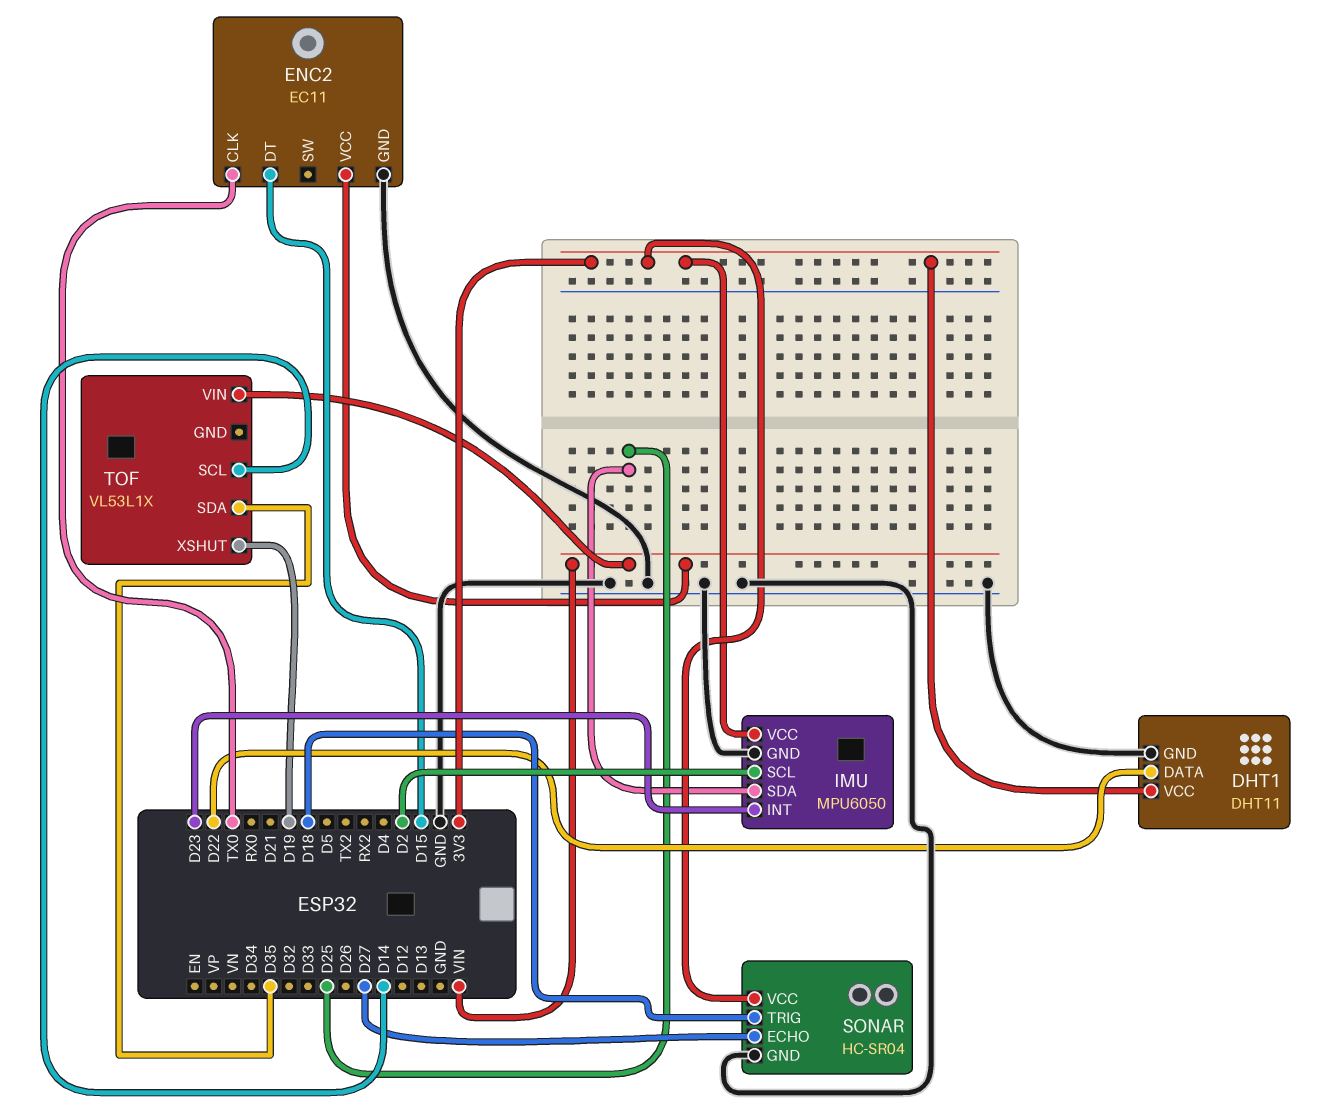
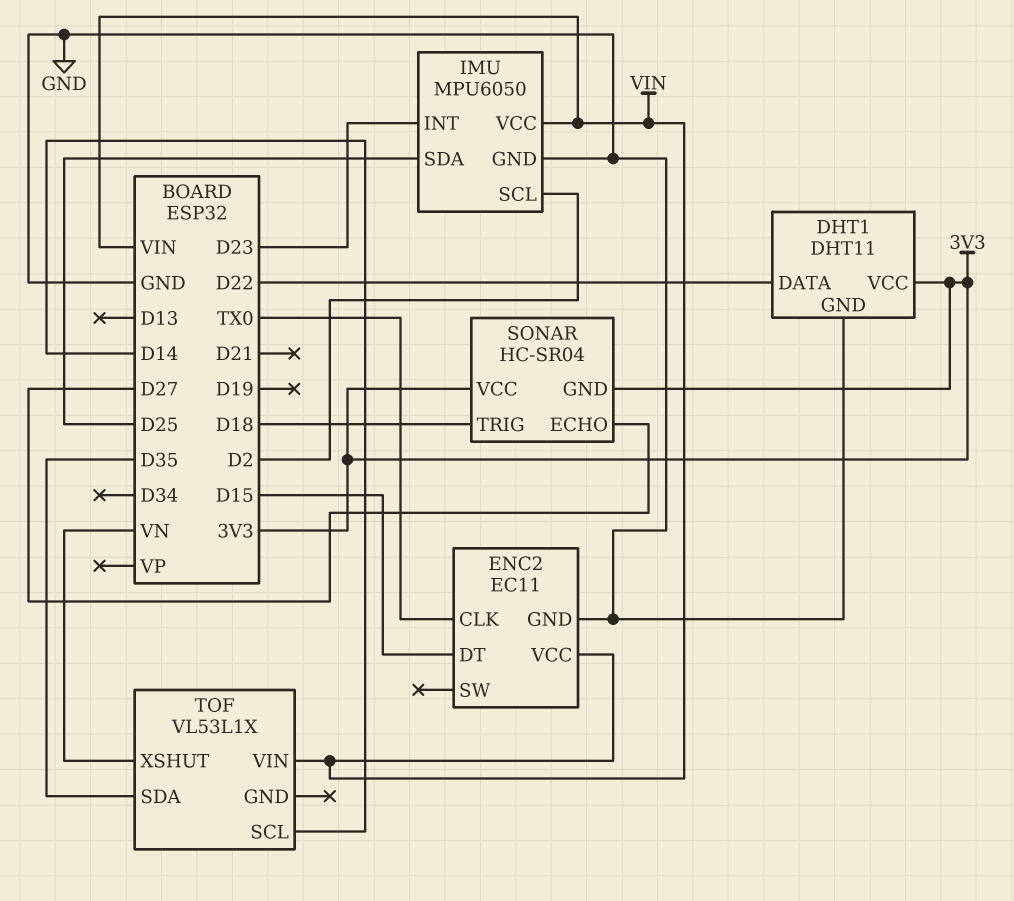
IMU pin VCC: 3V3 -> VIN
SONAR pin GND: GND -> 3V3
TOF pin XSHUT: D19 -> VN

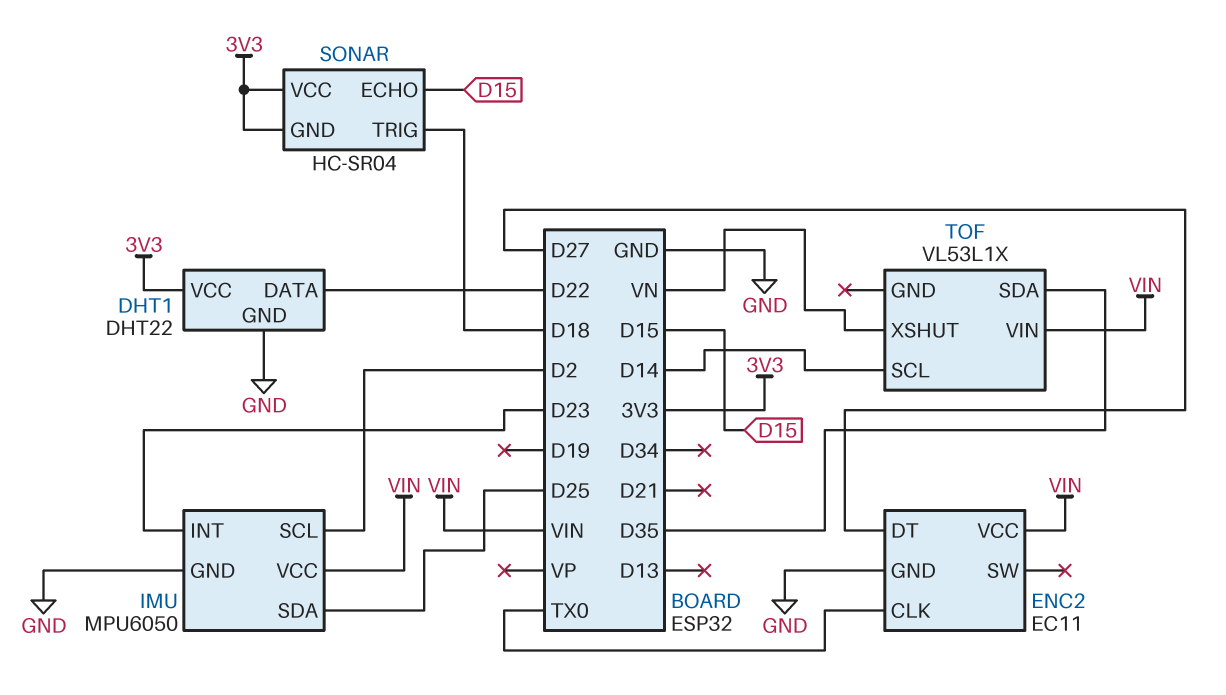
DHT1: DHT11 -> DHT22
ENC2 pin DT: D15 -> D27
SONAR pin ECHO: D27 -> D15

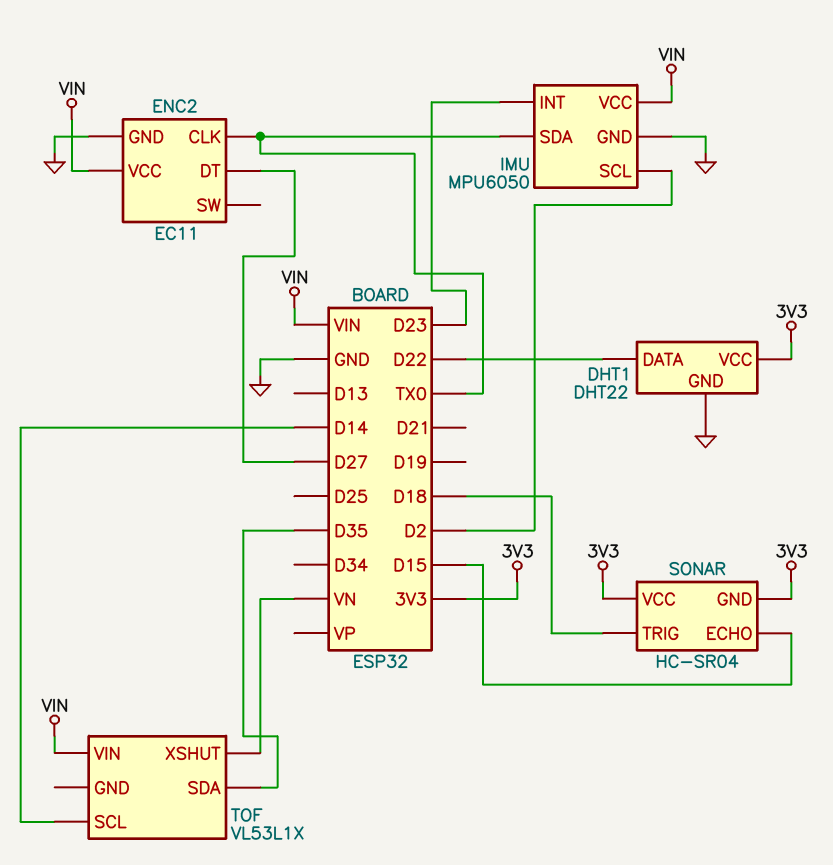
IMU pin SDA: D25 -> TX0

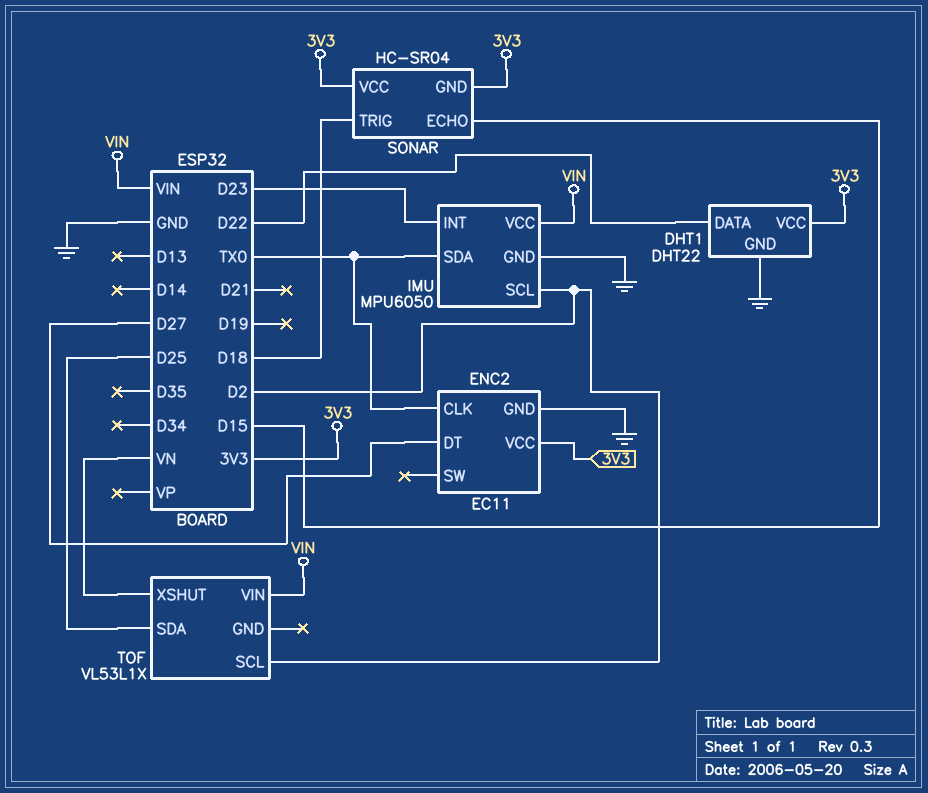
ENC2 pin VCC: VIN -> 3V3
TOF pin SCL: D14 -> D2
TOF pin SDA: D35 -> D25

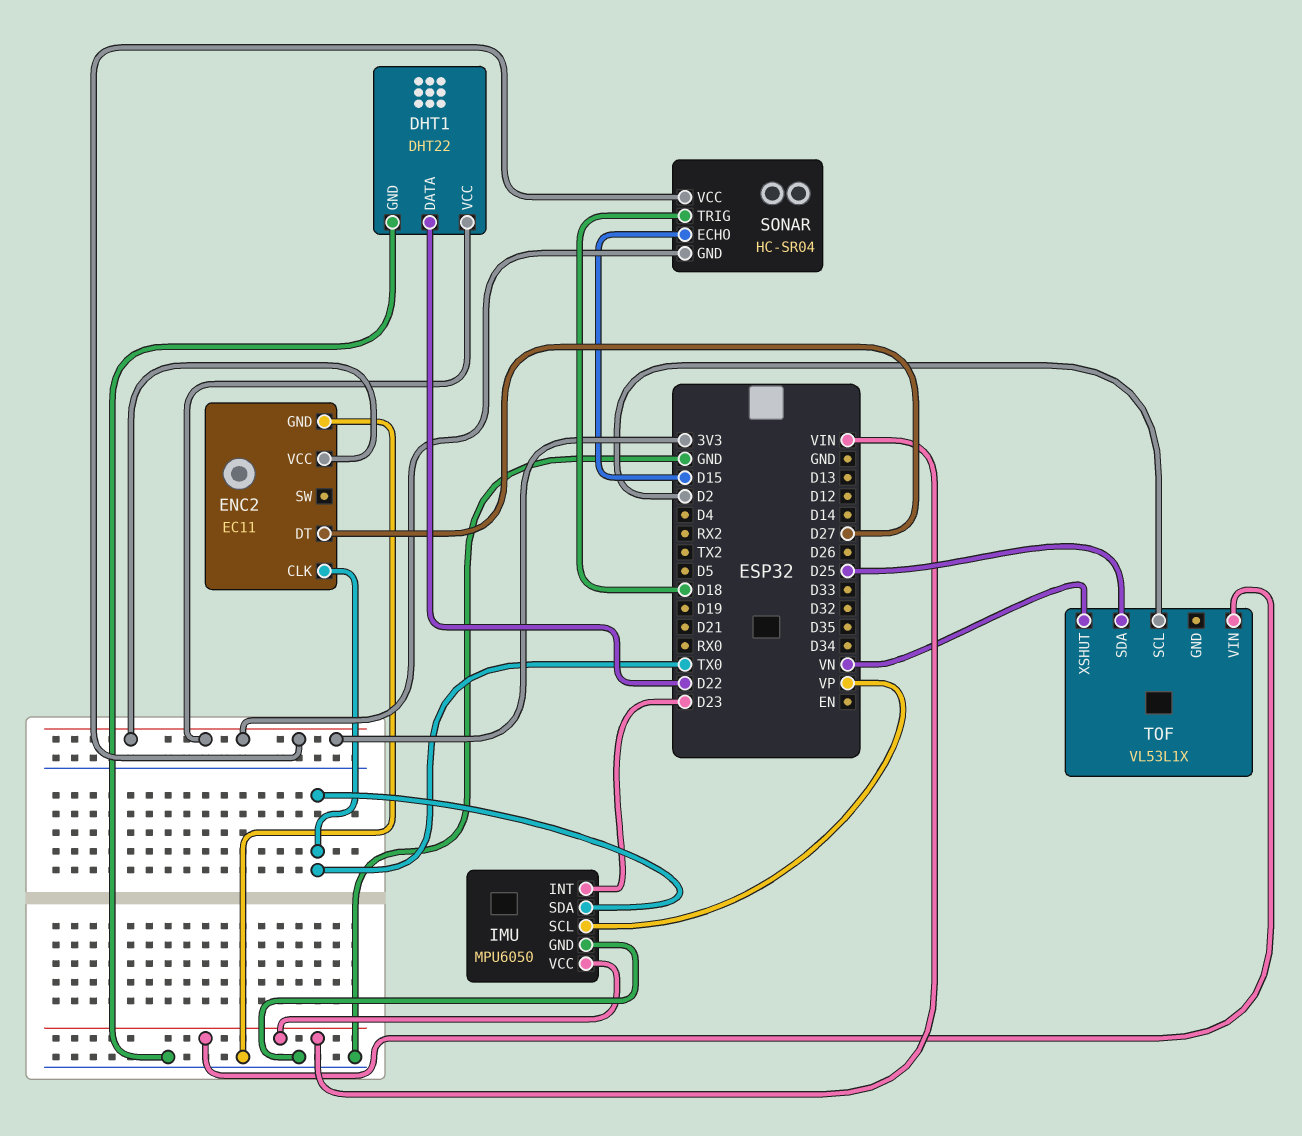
IMU pin SCL: D2 -> VP

